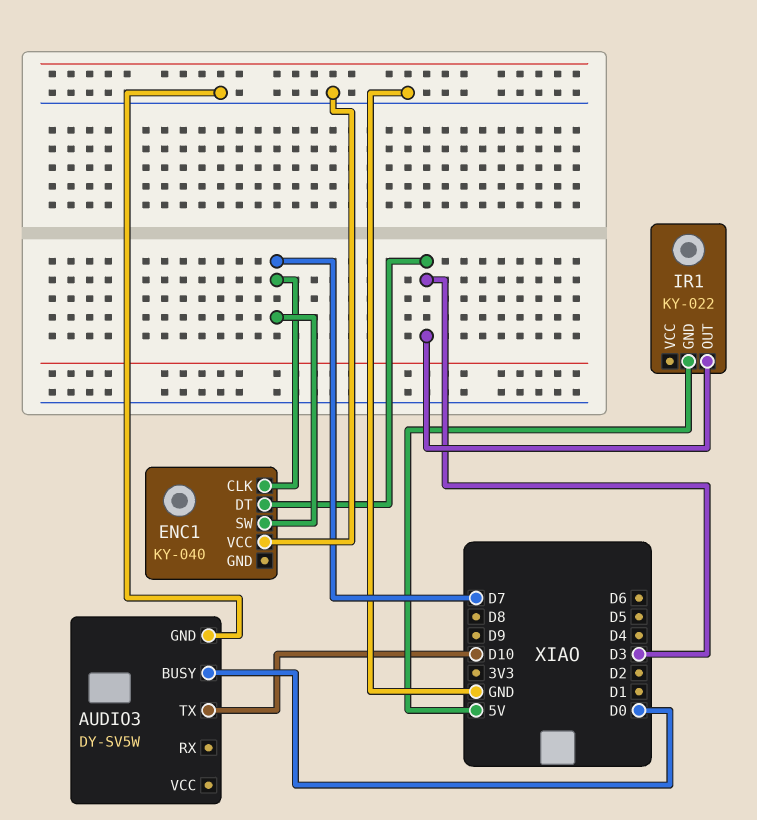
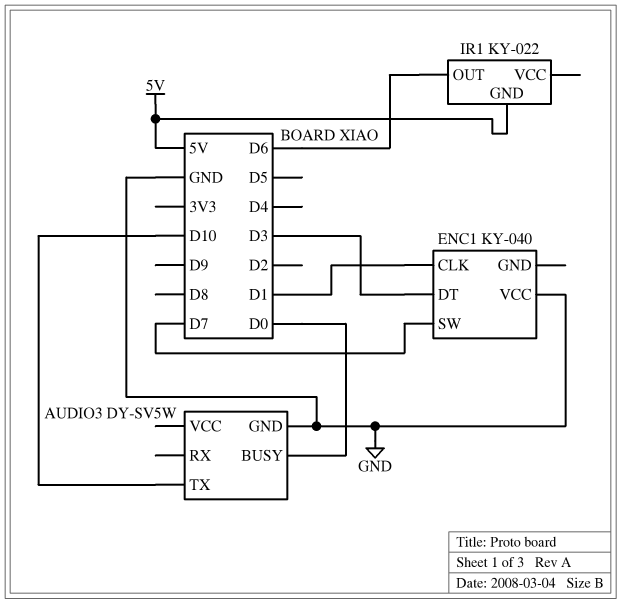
ENC1 pin CLK: D7 -> D1
IR1 pin OUT: D3 -> D6

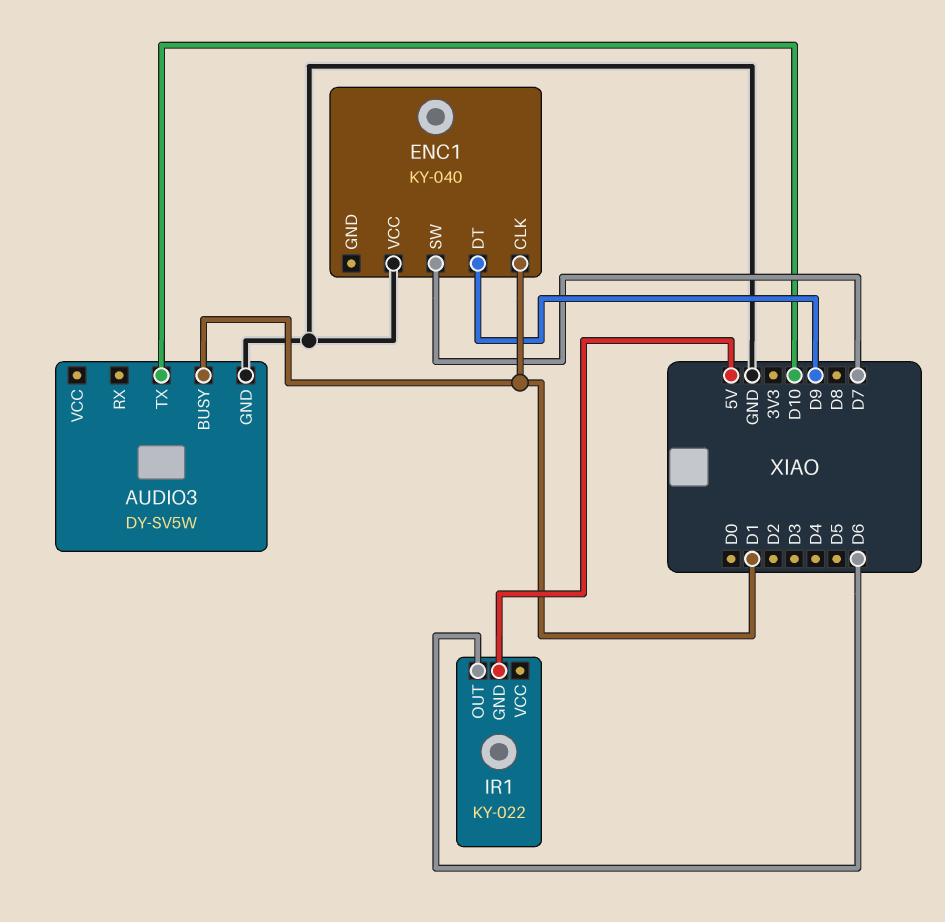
AUDIO3 pin BUSY: D0 -> D1
ENC1 pin DT: D3 -> D9

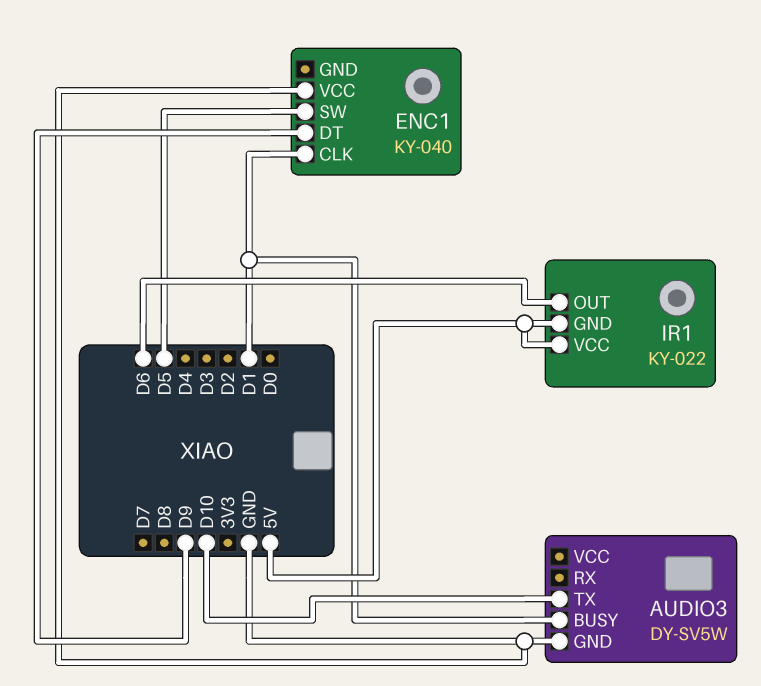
ENC1 pin SW: D7 -> D5
IR1 pin VCC: none -> 5V

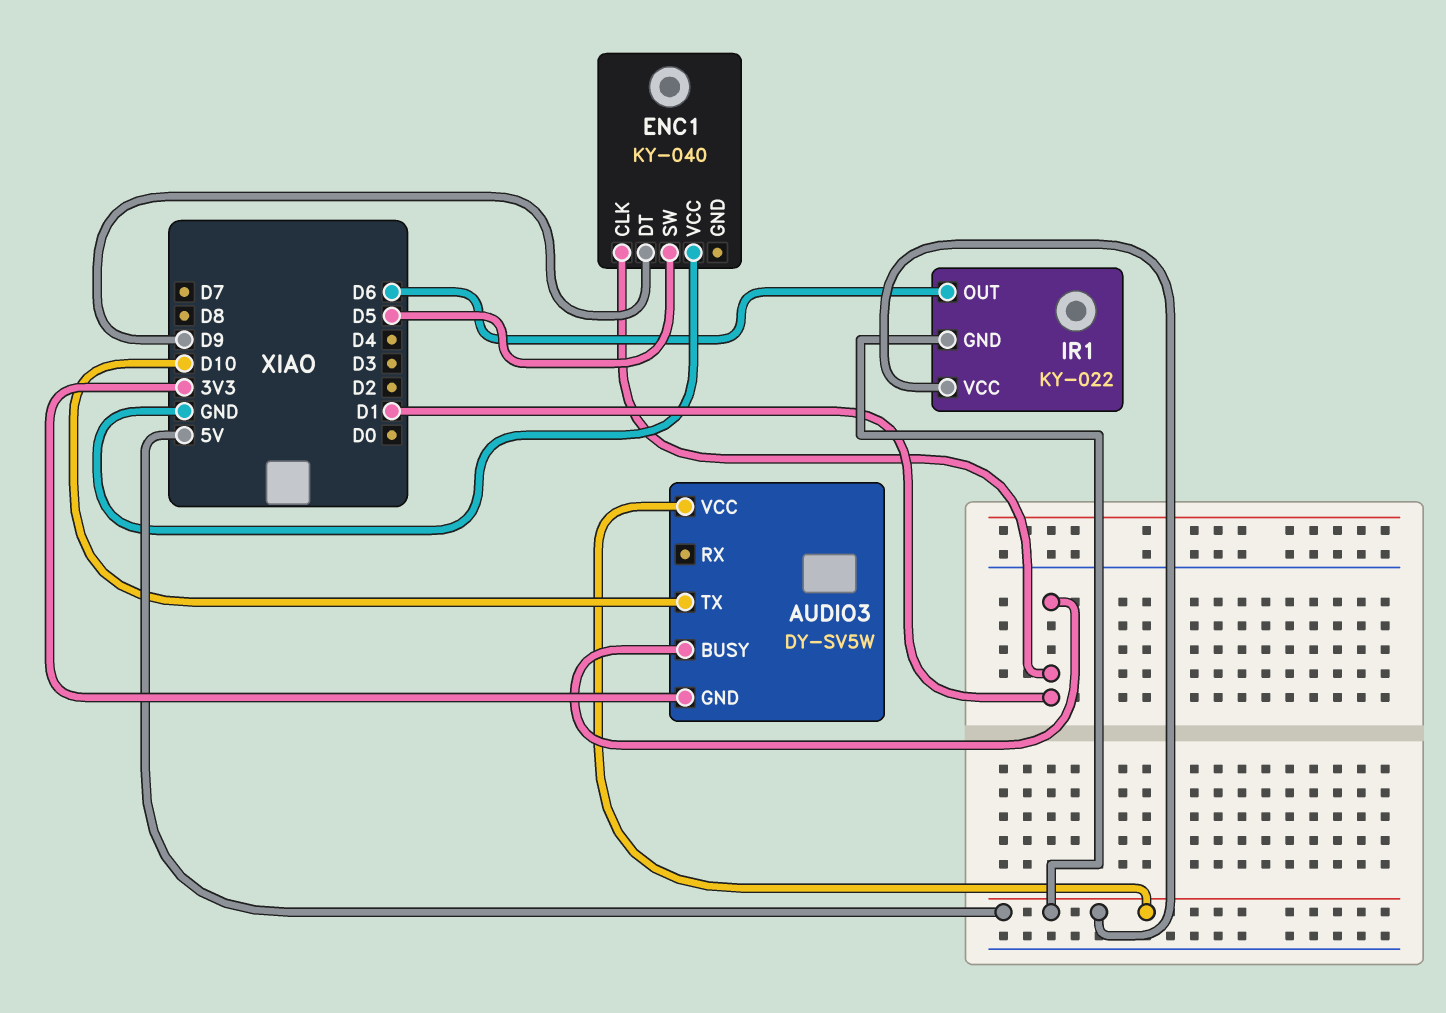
AUDIO3 pin GND: GND -> 3V3
AUDIO3 pin VCC: none -> 5V

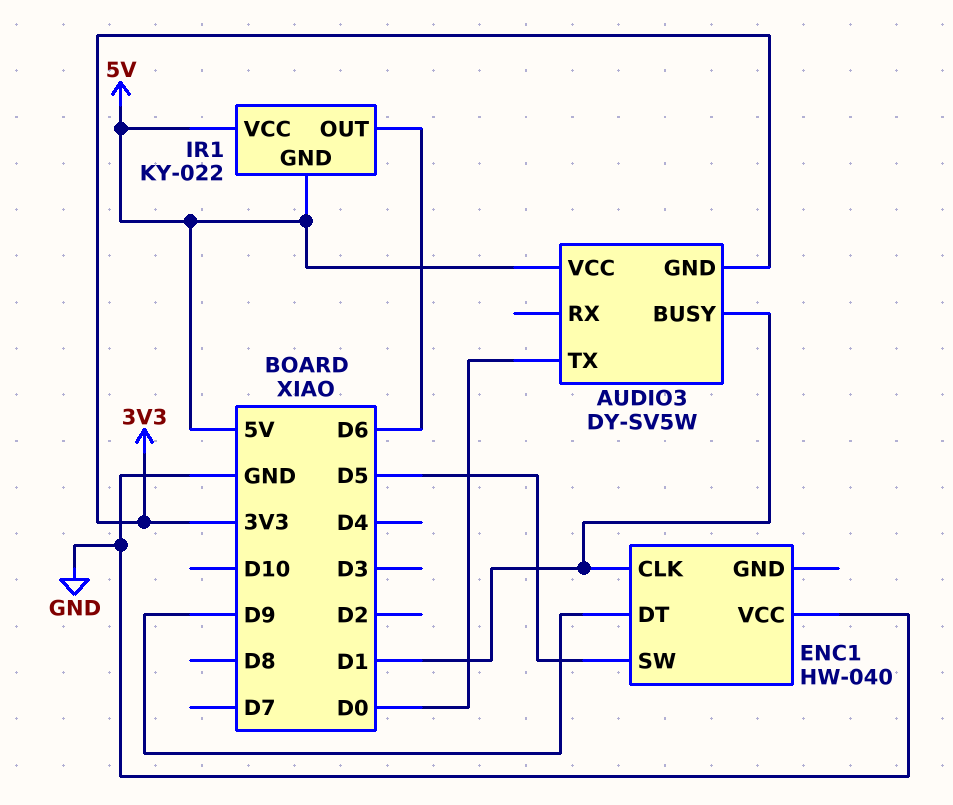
AUDIO3 pin TX: D10 -> D0
ENC1: KY-040 -> HW-040

